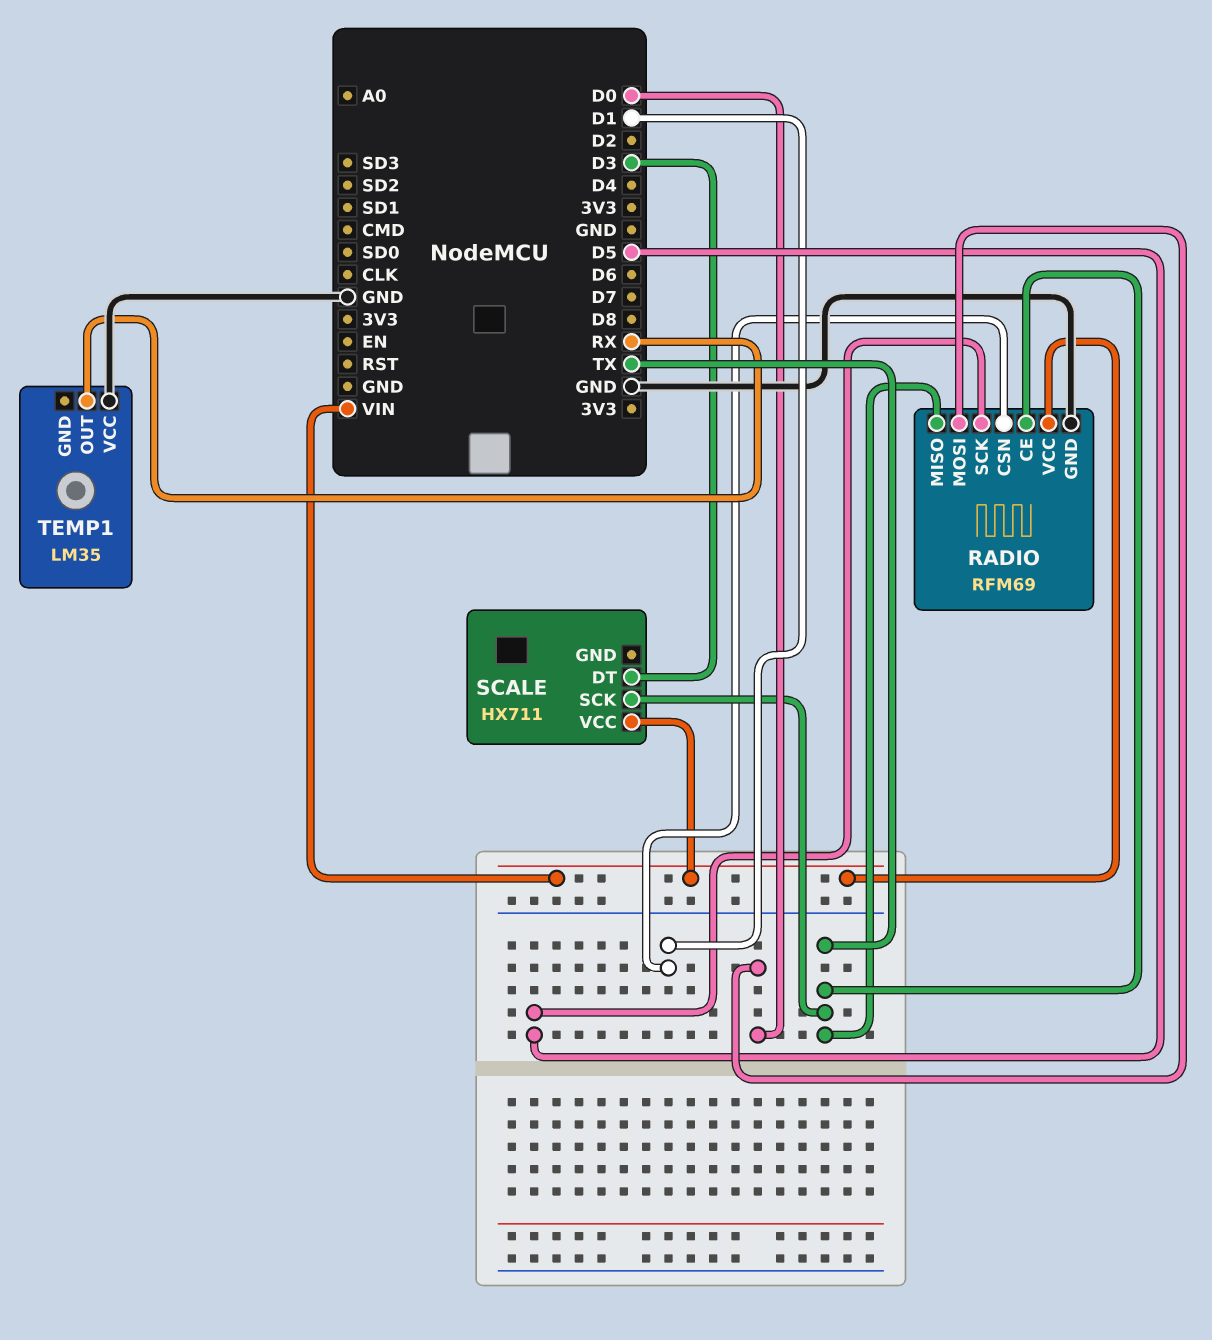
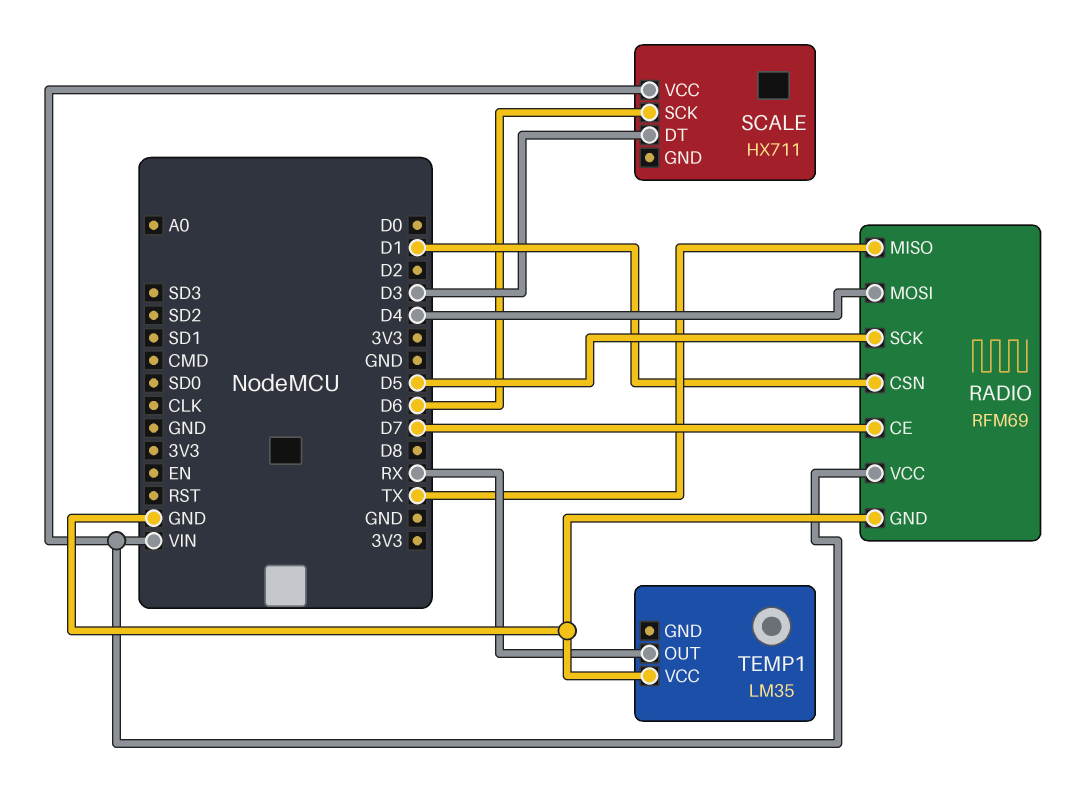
RADIO pin CE: TX -> D7
RADIO pin MOSI: D0 -> D4
SCALE pin SCK: TX -> D6

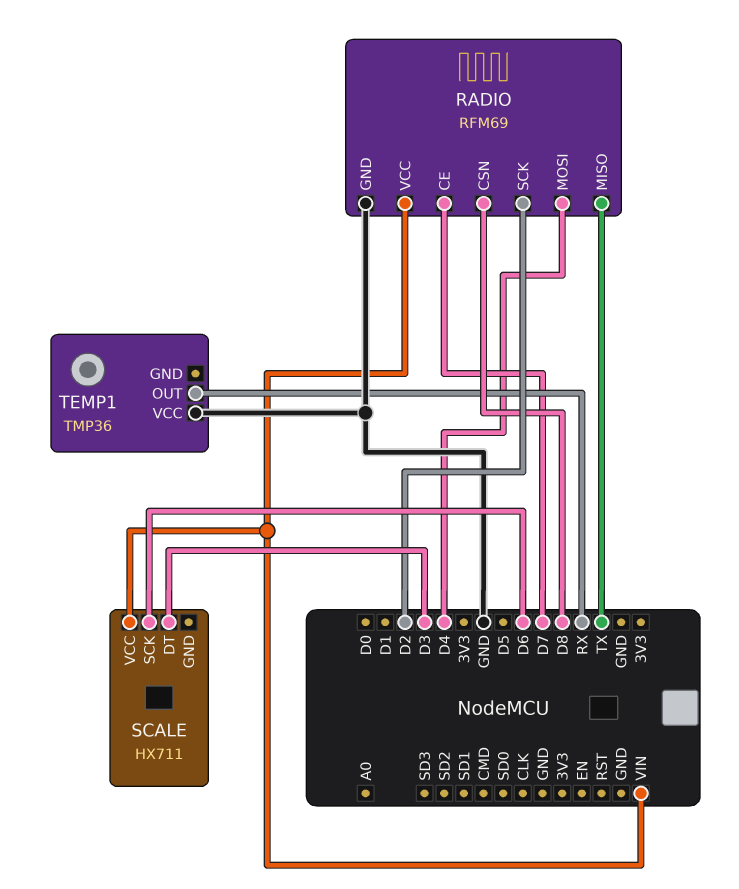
RADIO pin CSN: D1 -> D8
RADIO pin SCK: D5 -> D2
TEMP1: LM35 -> TMP36

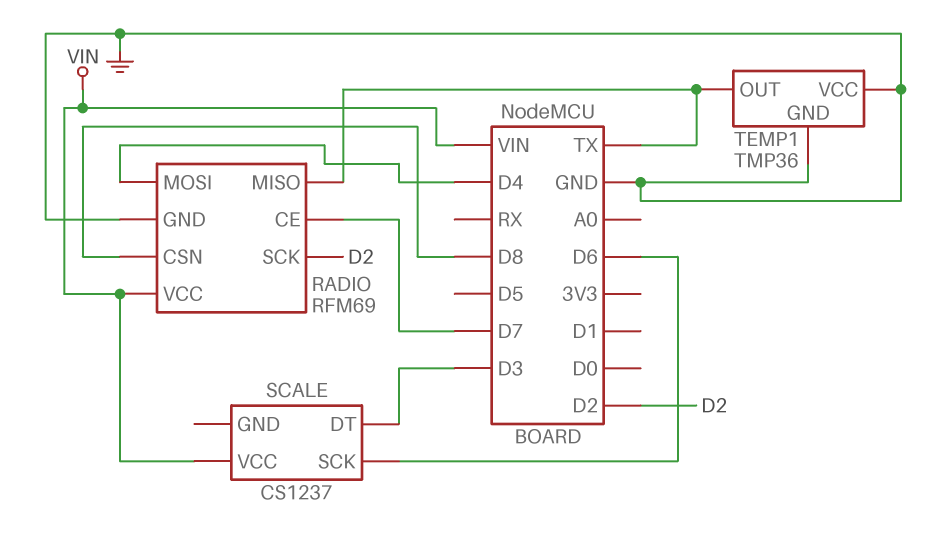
SCALE: HX711 -> CS1237
TEMP1 pin GND: none -> GND
TEMP1 pin OUT: RX -> TX

